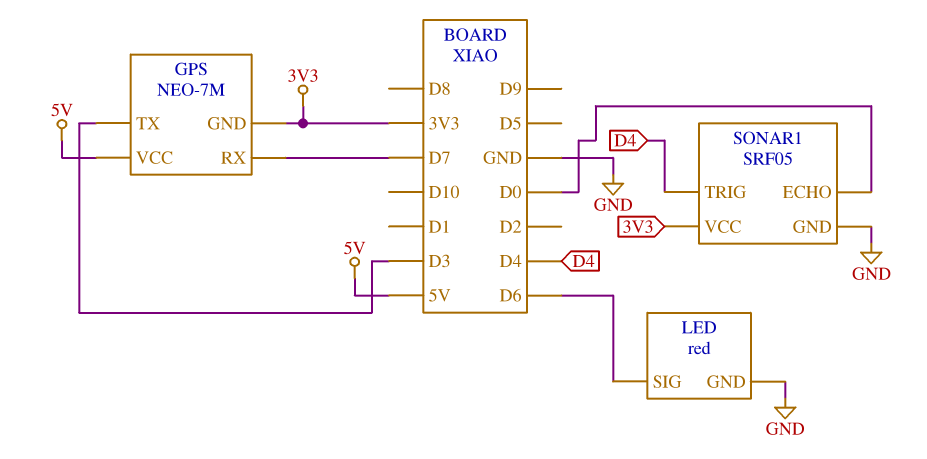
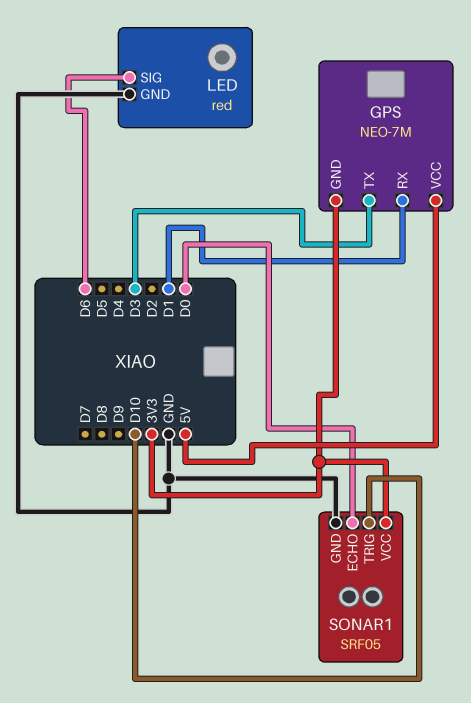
GPS pin RX: D7 -> D1
SONAR1 pin TRIG: D4 -> D10

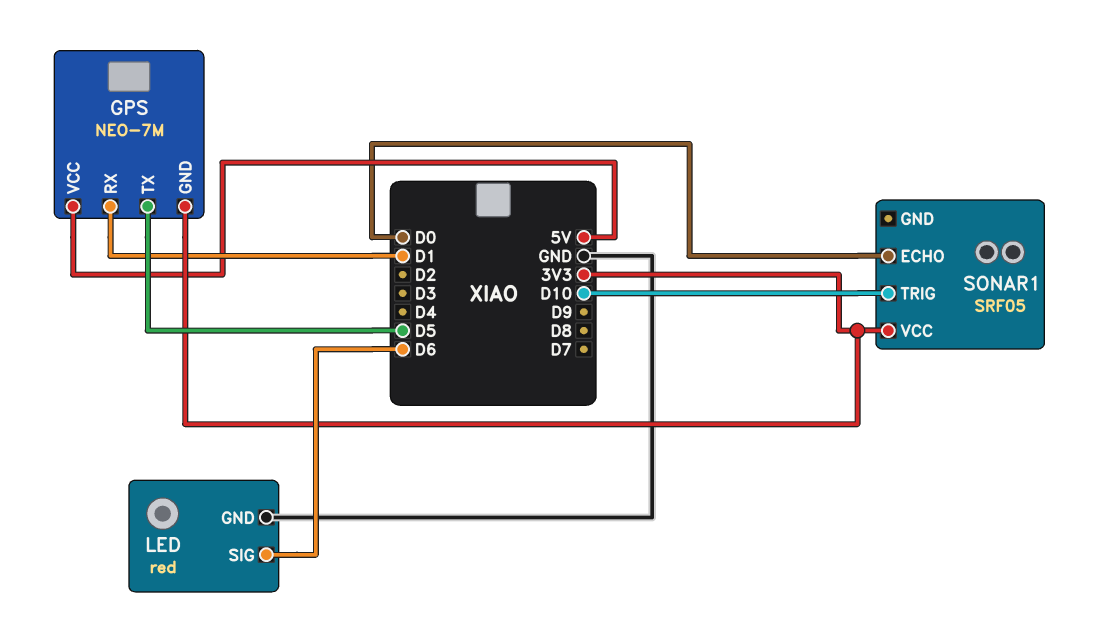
GPS pin TX: D3 -> D5
SONAR1 pin GND: GND -> none

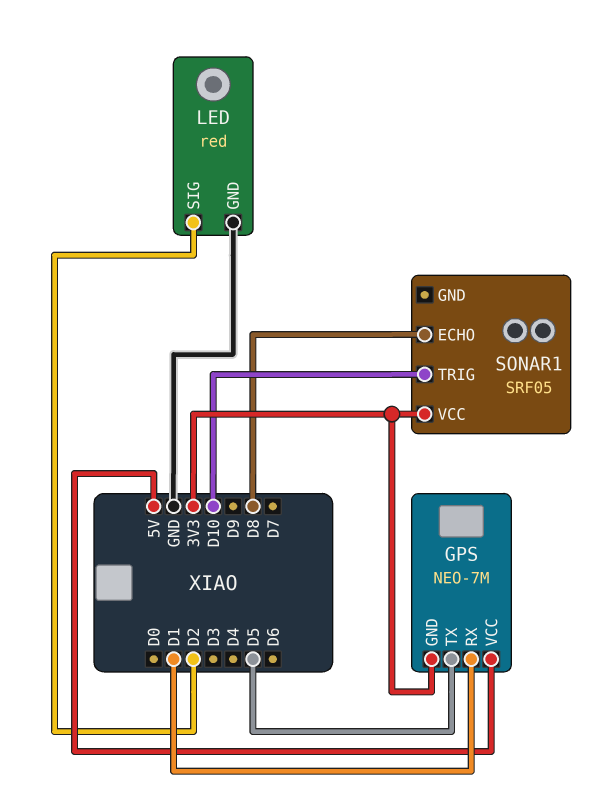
LED pin SIG: D6 -> D2
SONAR1 pin ECHO: D0 -> D8

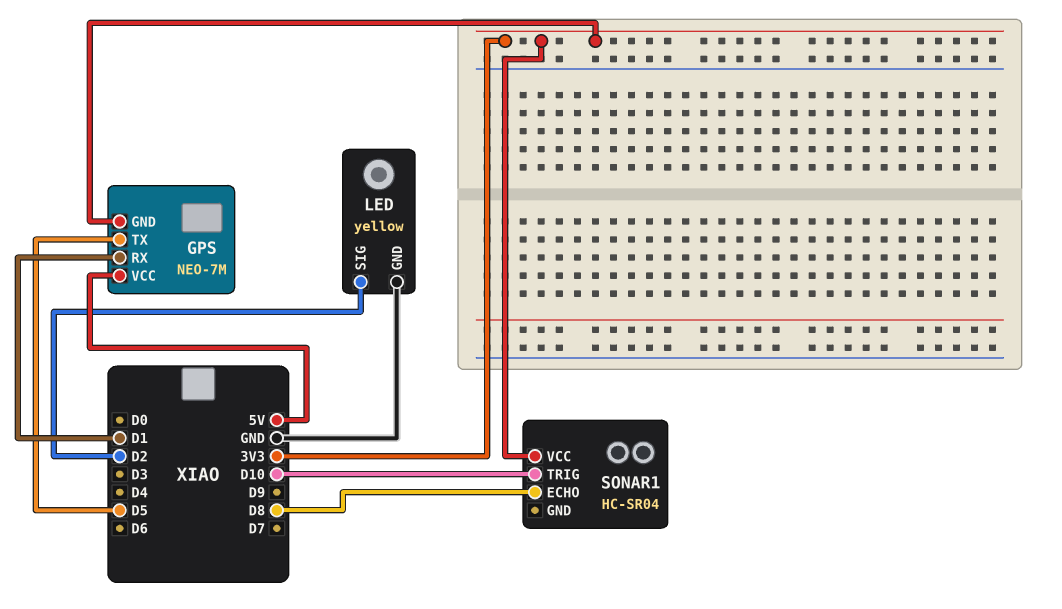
LED: red -> yellow
SONAR1: SRF05 -> HC-SR04

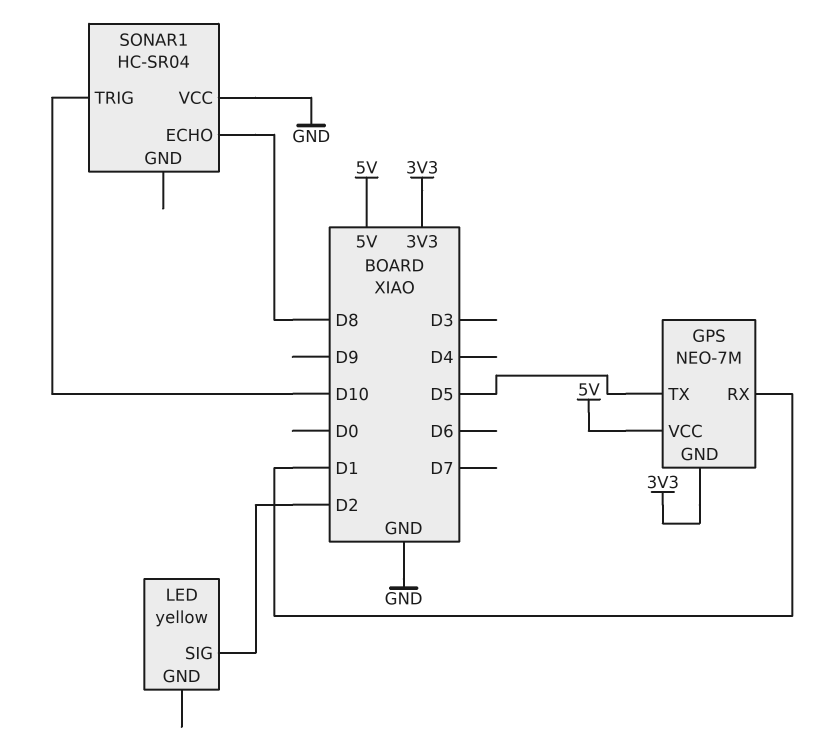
LED pin GND: GND -> none
SONAR1 pin VCC: 3V3 -> GND

